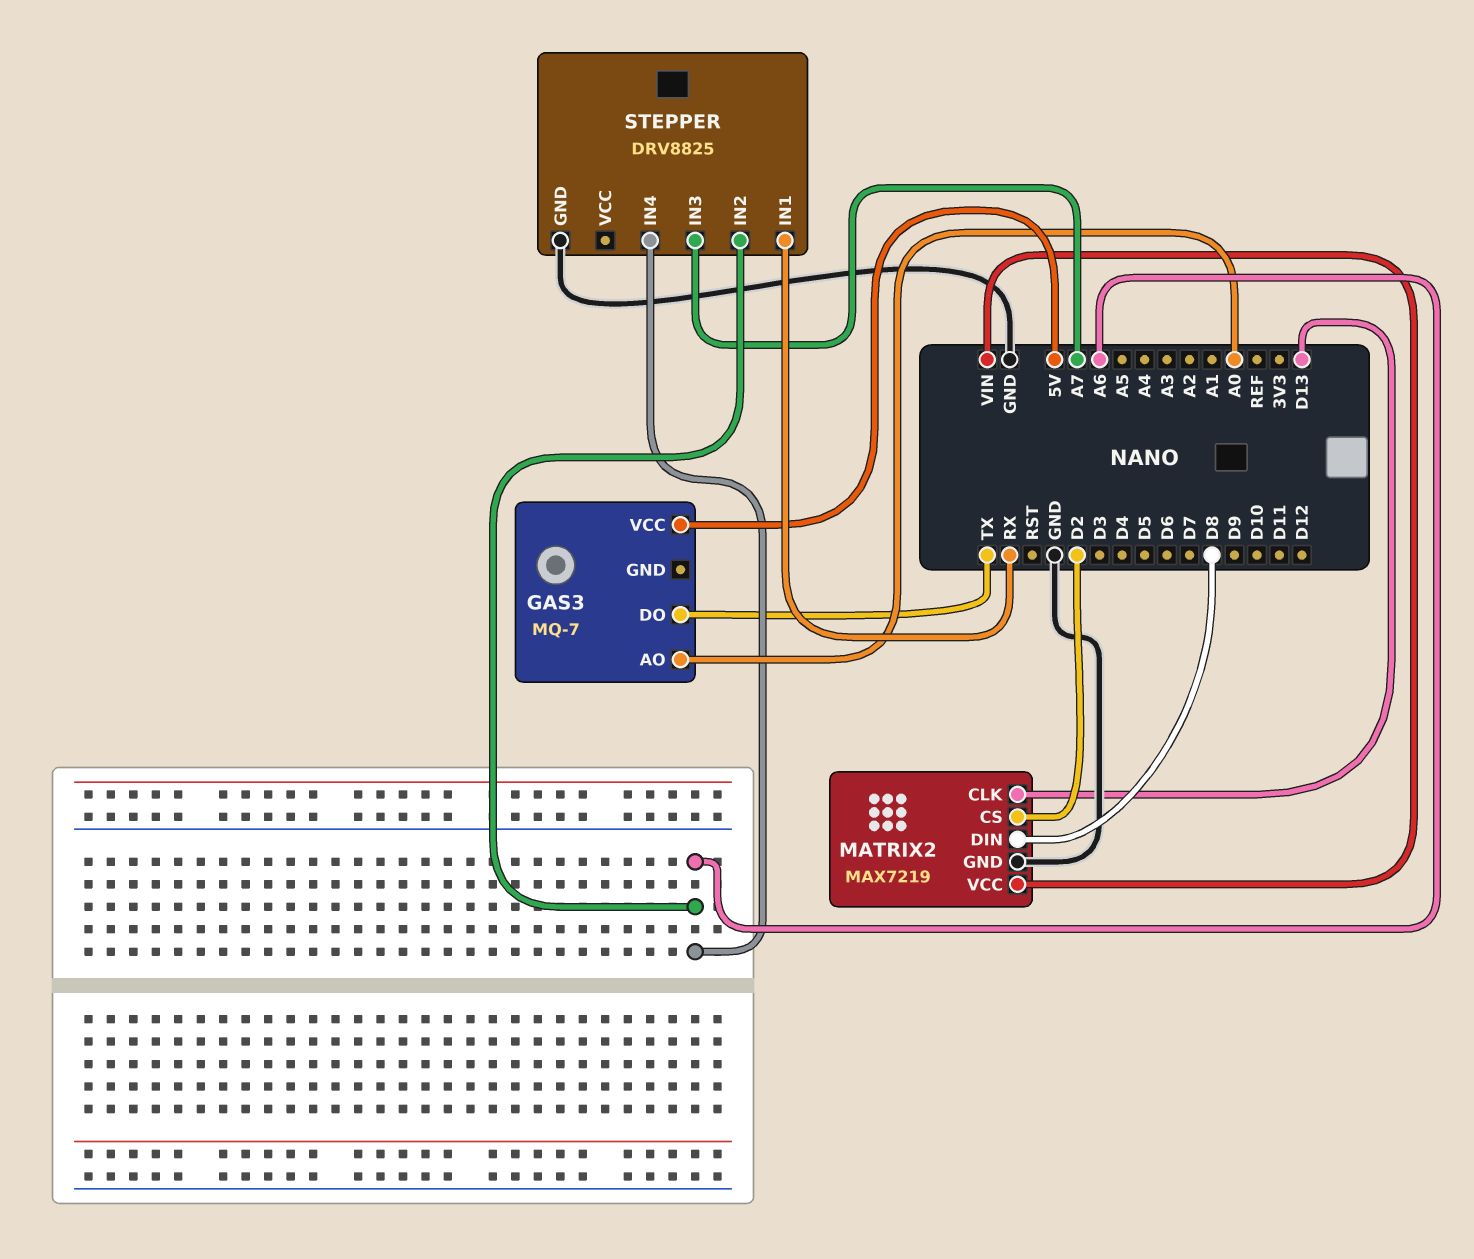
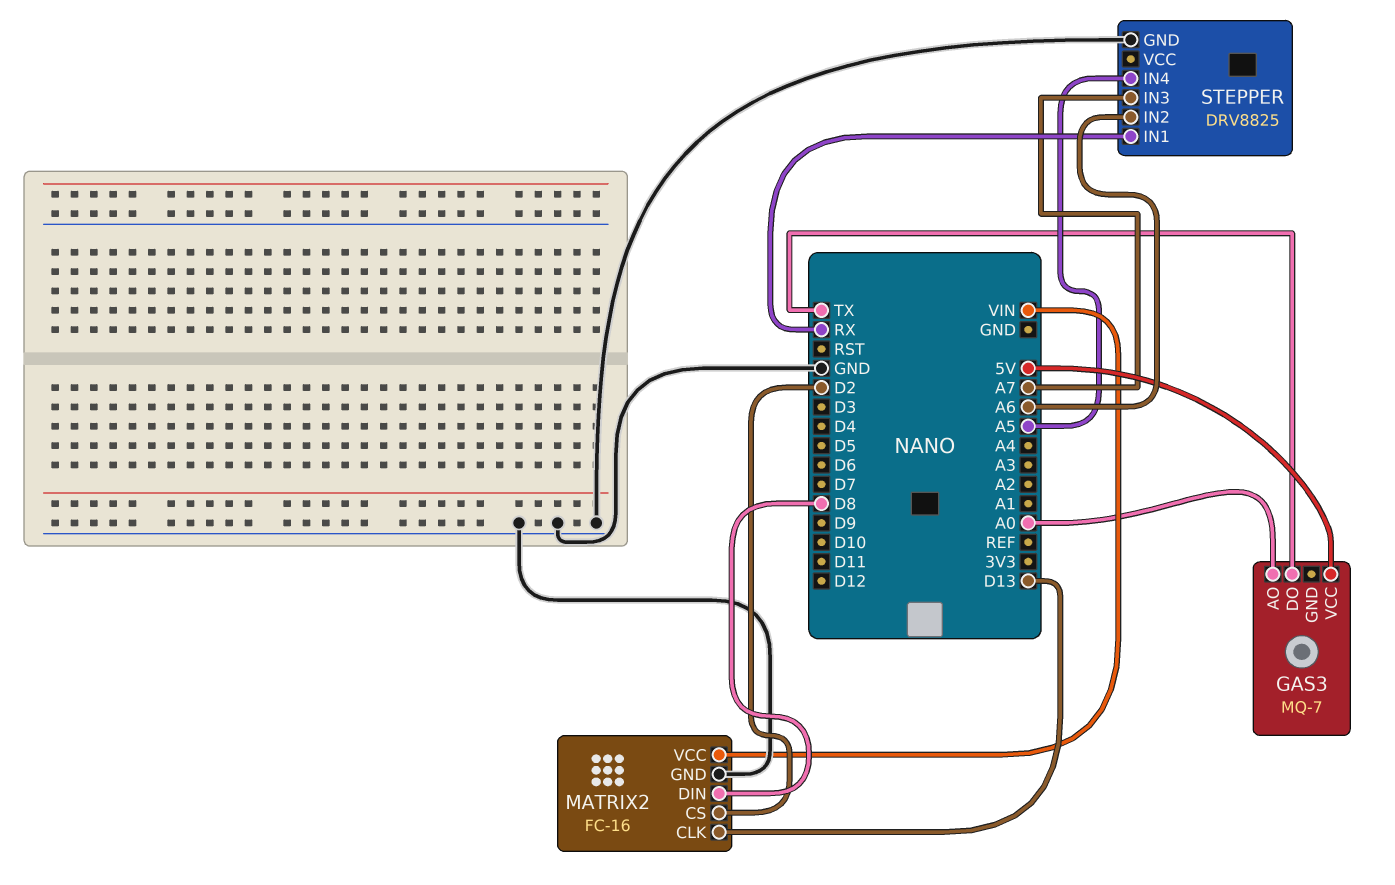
MATRIX2: MAX7219 -> FC-16
STEPPER pin IN4: A6 -> A5

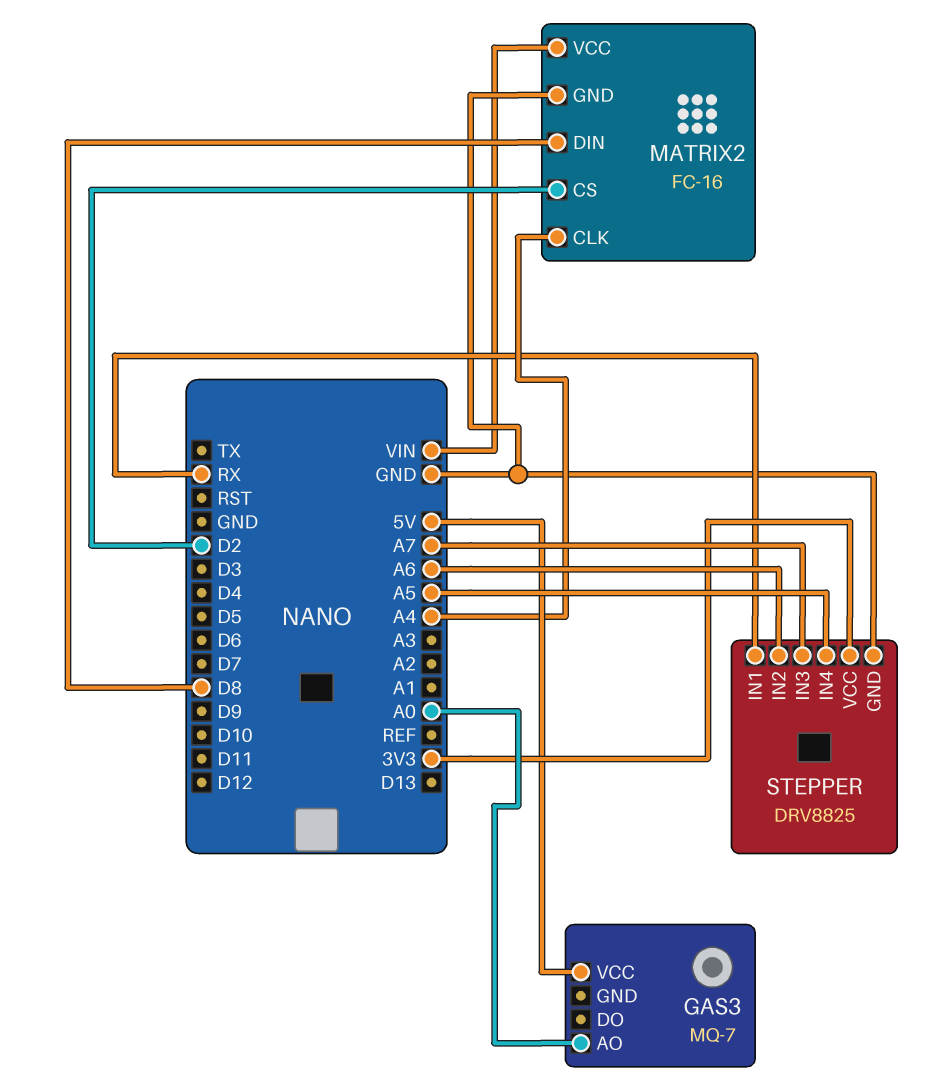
GAS3 pin DO: TX -> none
MATRIX2 pin CLK: D13 -> A4
STEPPER pin VCC: none -> 3V3

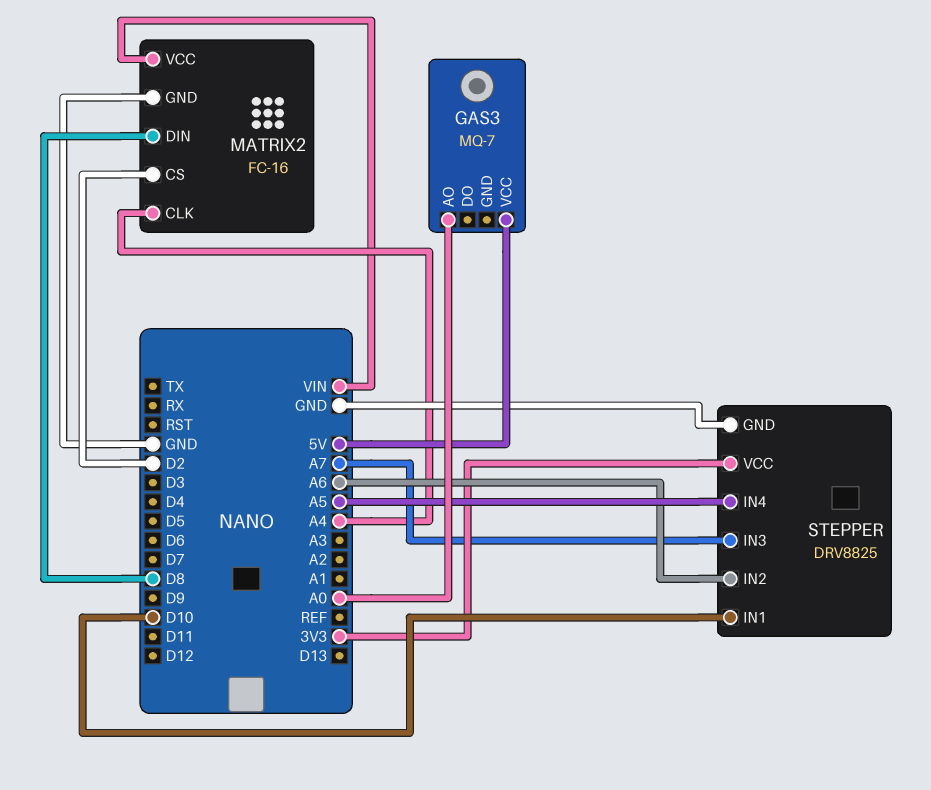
STEPPER pin IN1: RX -> D10

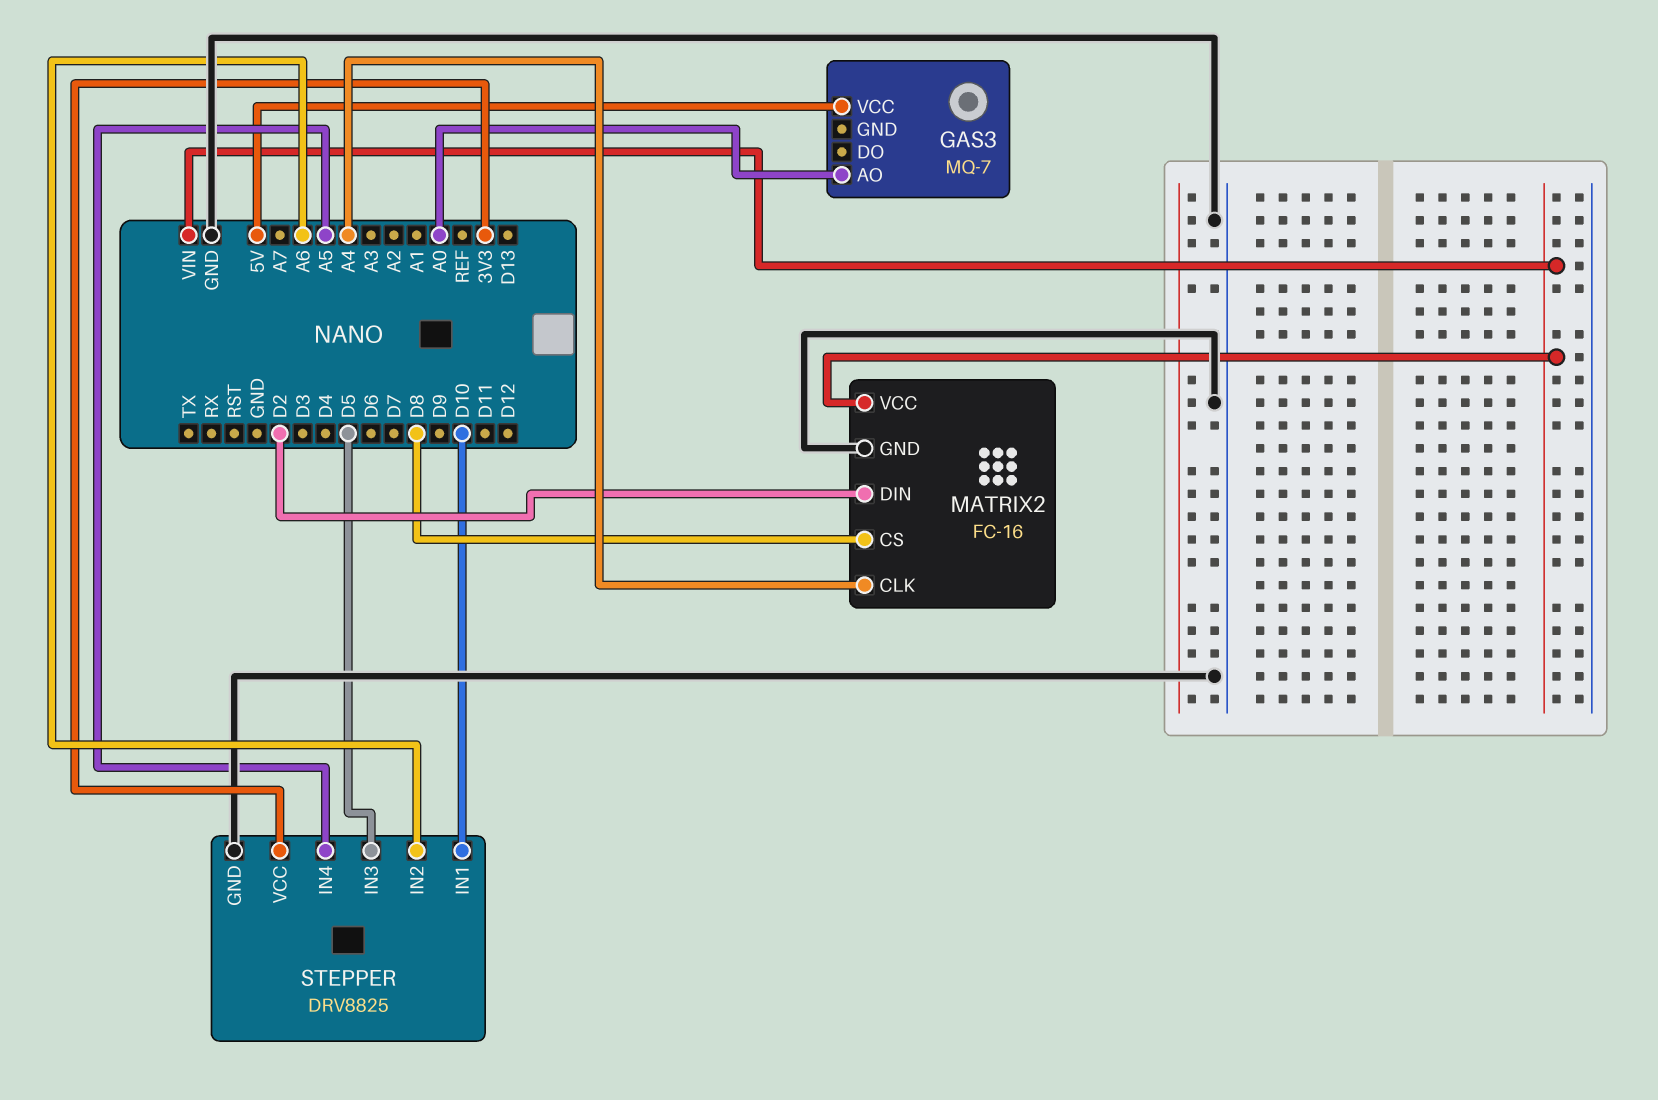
MATRIX2 pin CS: D2 -> D8
MATRIX2 pin DIN: D8 -> D2
STEPPER pin IN3: A7 -> D5

